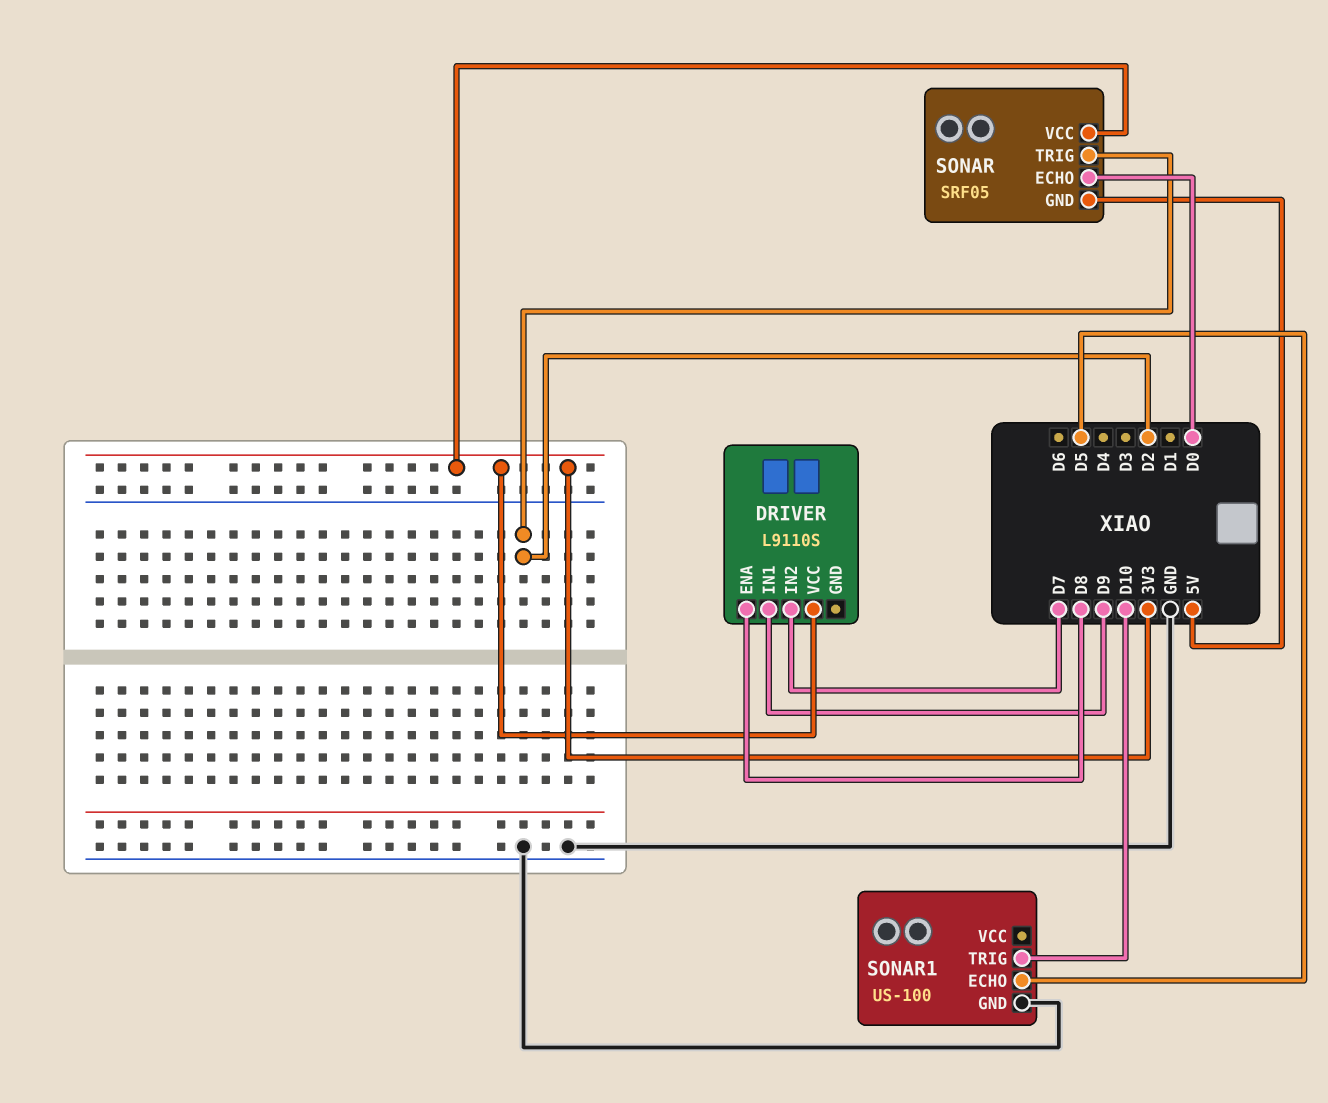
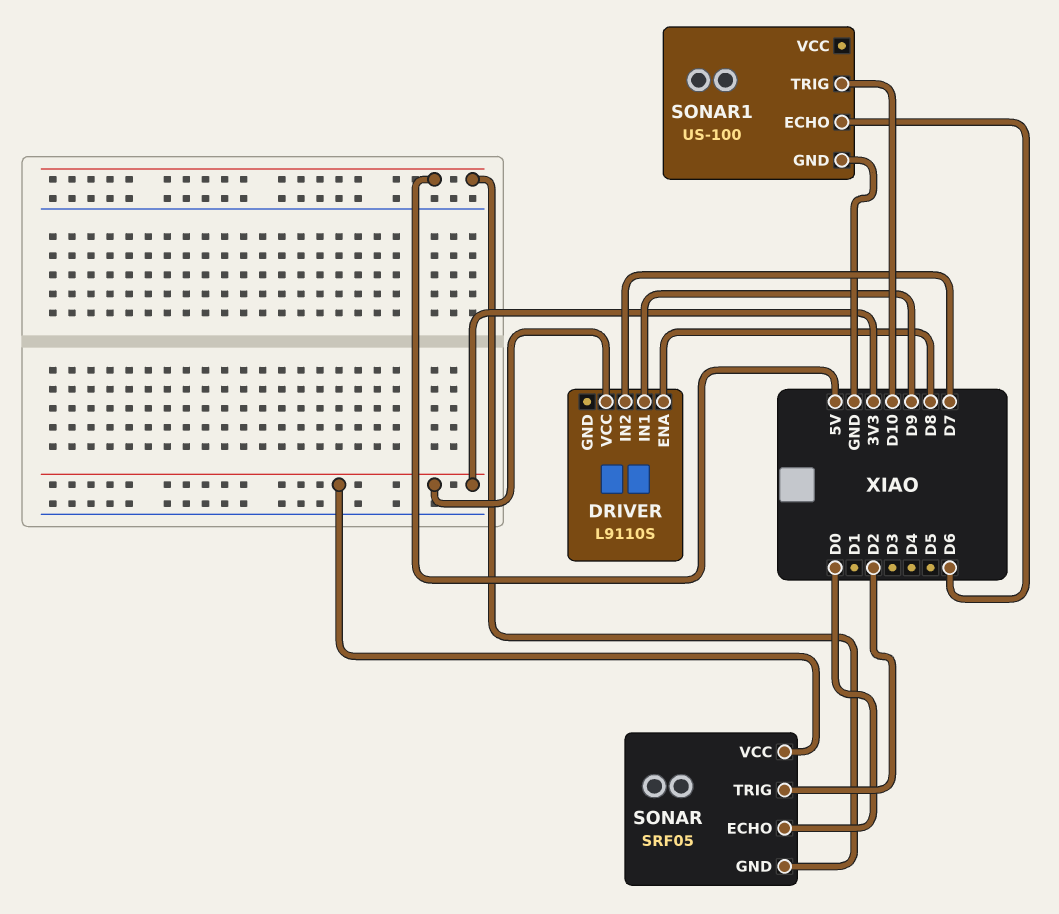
SONAR1 pin ECHO: D5 -> D6

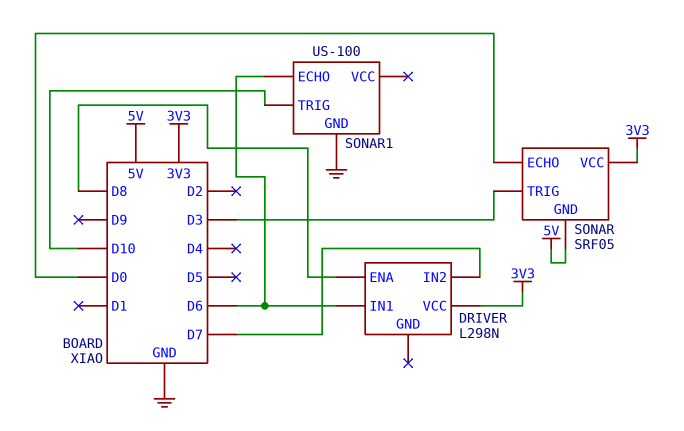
DRIVER: L9110S -> L298N
DRIVER pin IN1: D9 -> D6
SONAR pin TRIG: D2 -> D3

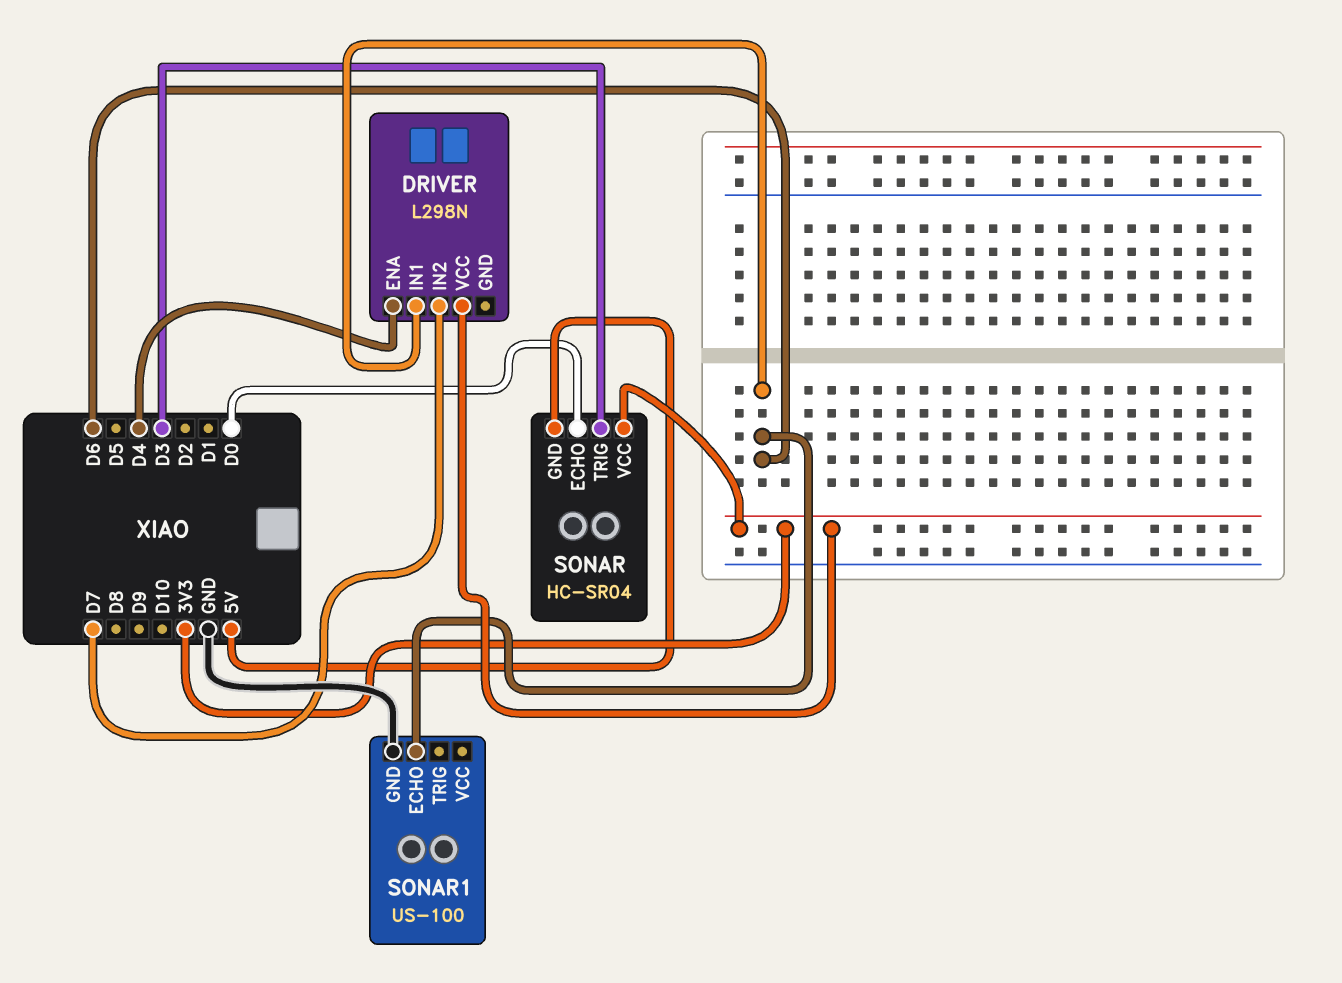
DRIVER pin ENA: D8 -> D4
SONAR: SRF05 -> HC-SR04
SONAR1 pin TRIG: D10 -> none

